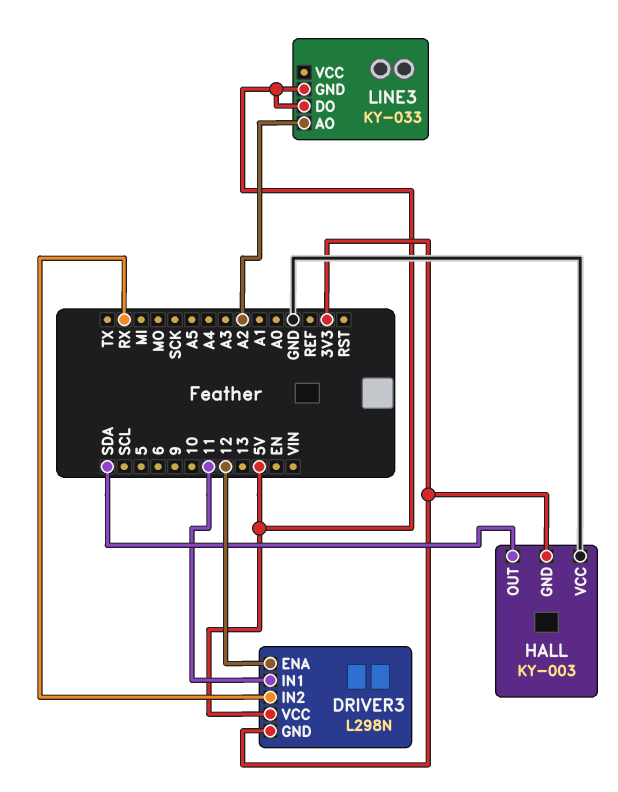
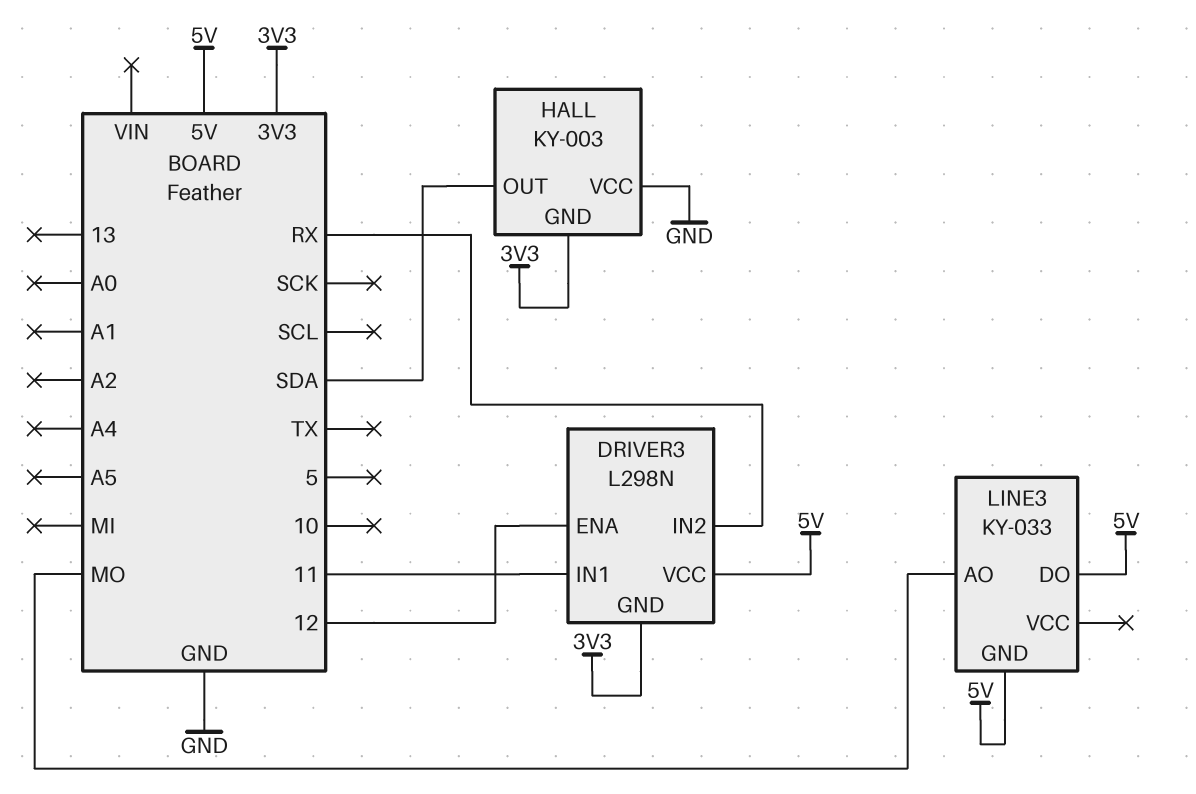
LINE3 pin AO: A2 -> MO

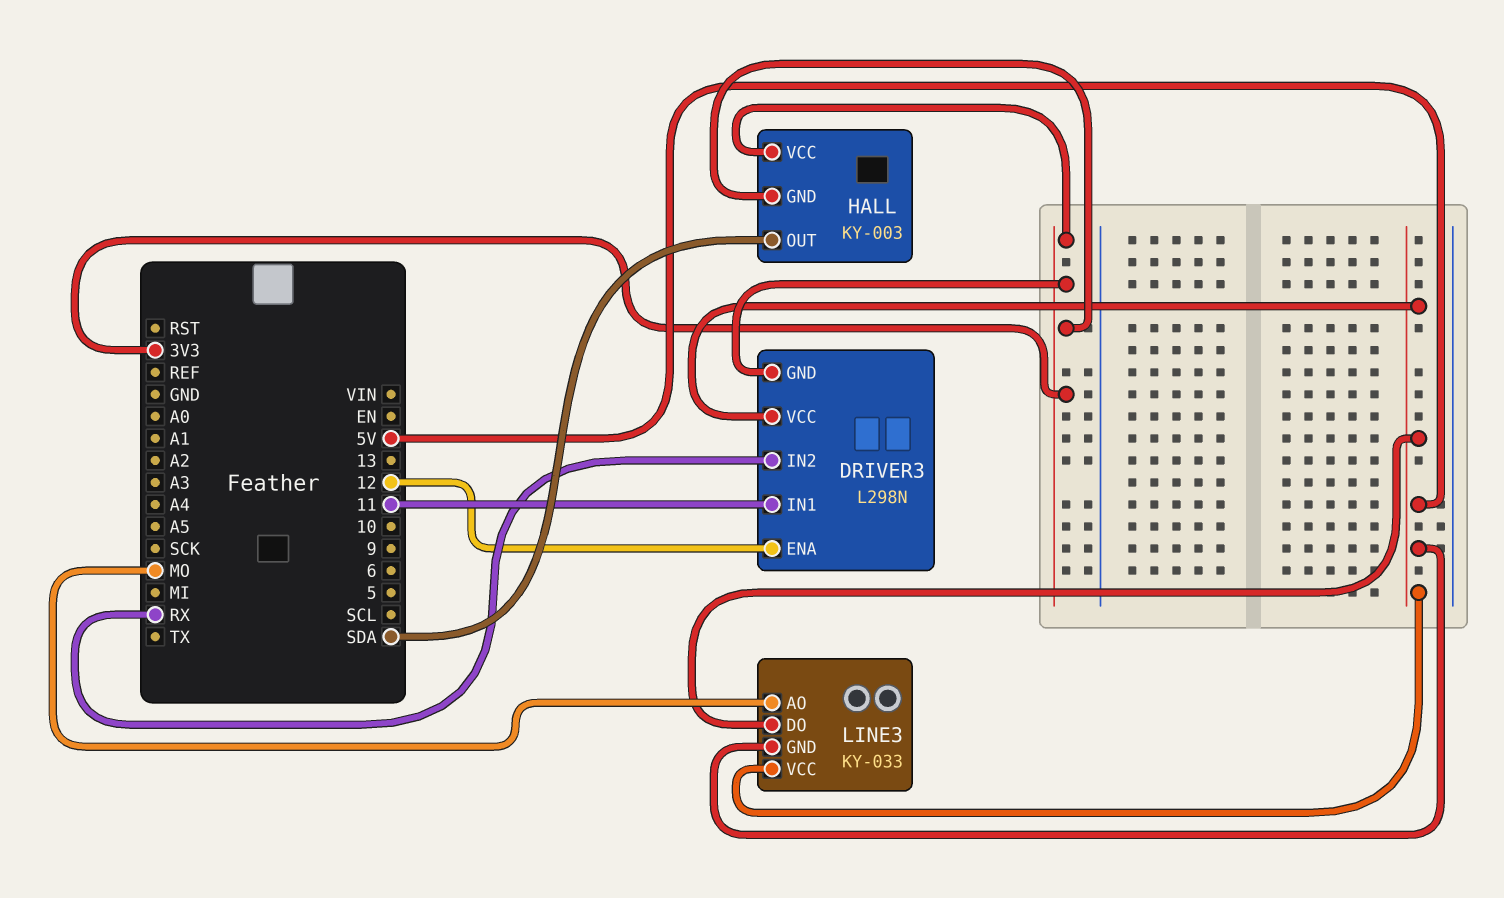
HALL pin VCC: GND -> 3V3
LINE3 pin VCC: none -> 5V

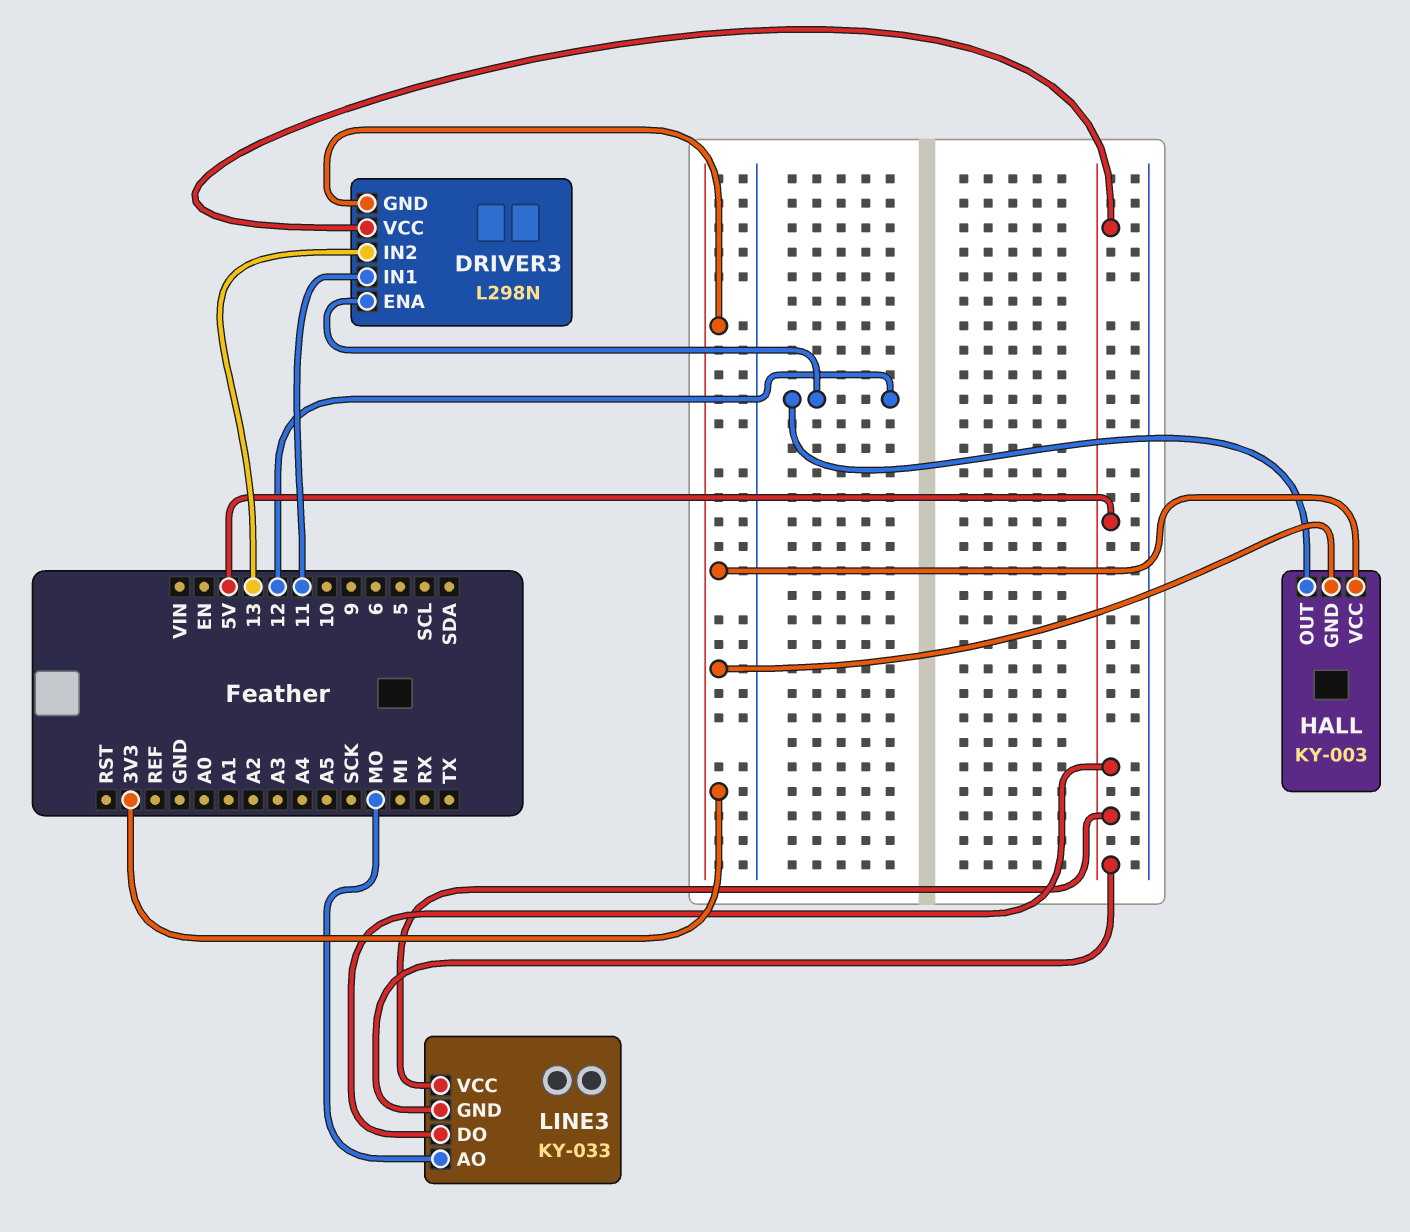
DRIVER3 pin IN2: RX -> 13
HALL pin OUT: SDA -> 12

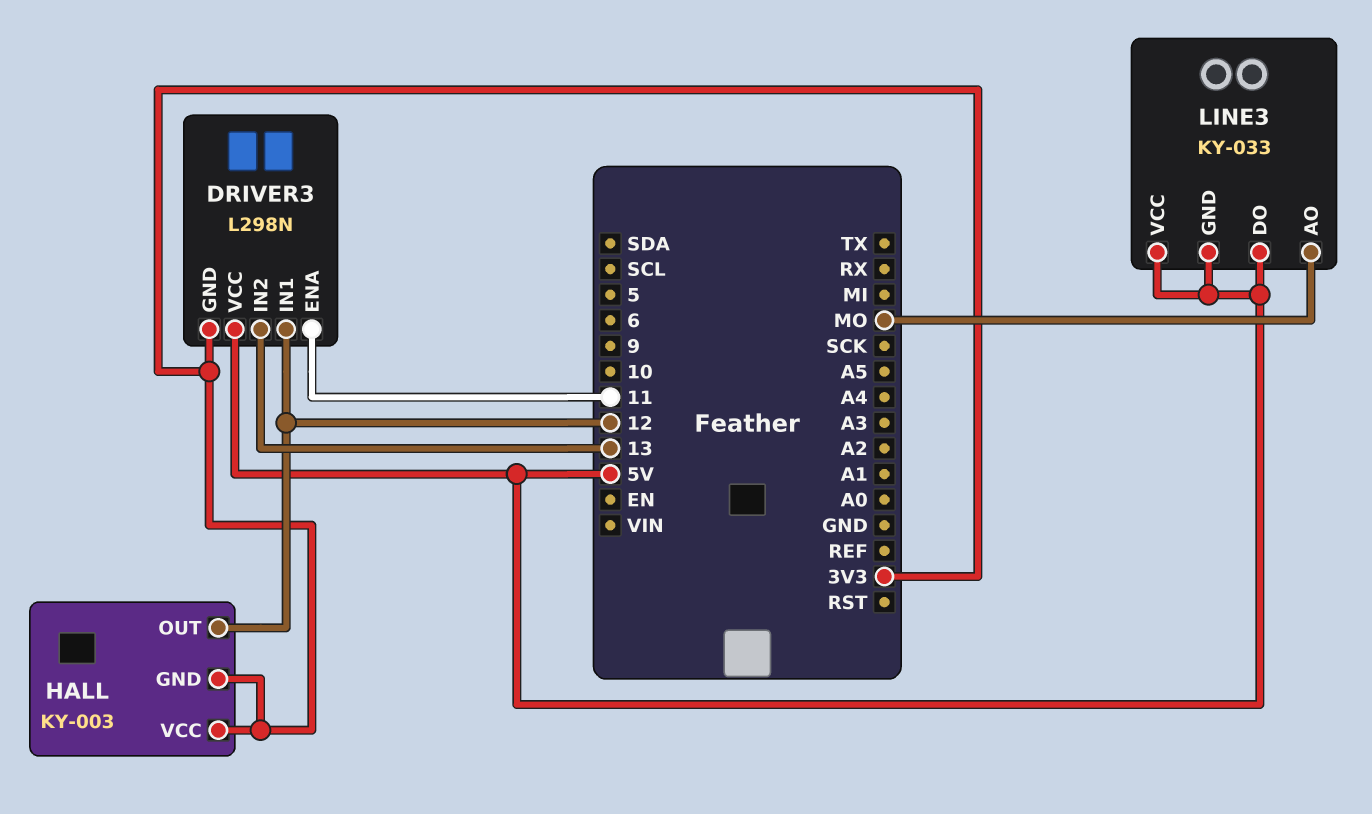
DRIVER3 pin ENA: 12 -> 11
DRIVER3 pin IN1: 11 -> 12

